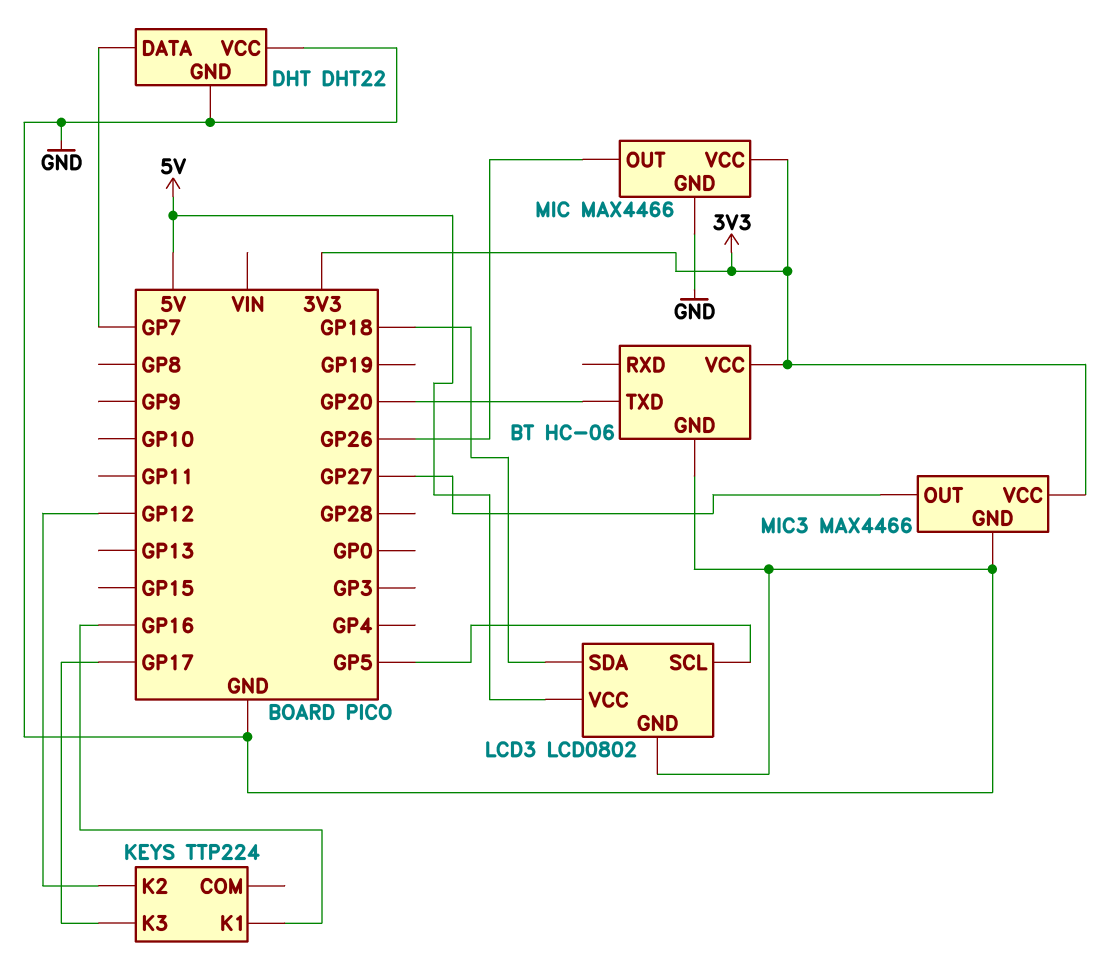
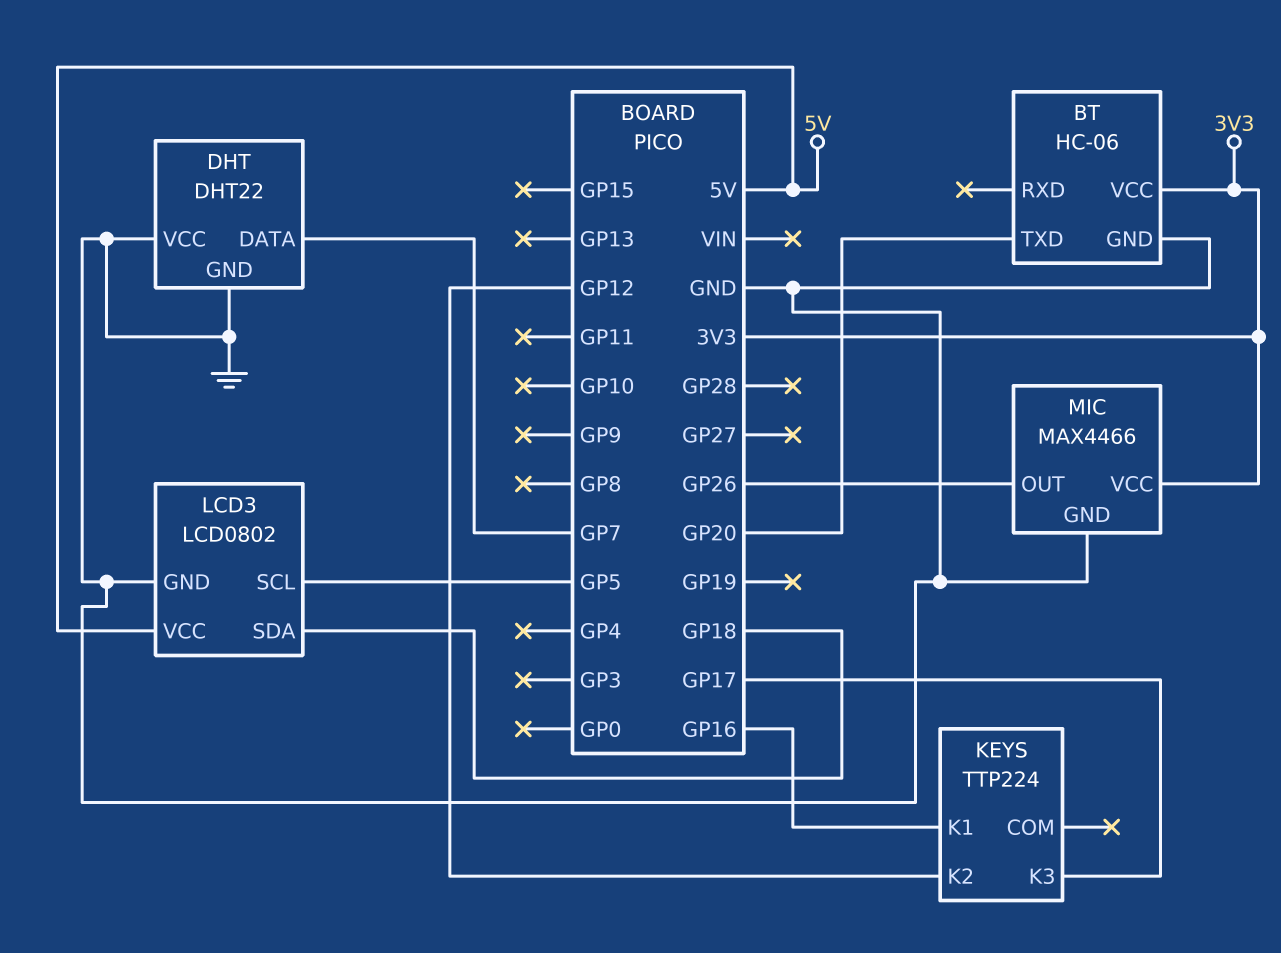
MIC3: MAX4466 -> none
MIC3 pin GND: GND -> none
MIC3 pin OUT: GP27 -> none
MIC3 pin VCC: 3V3 -> none

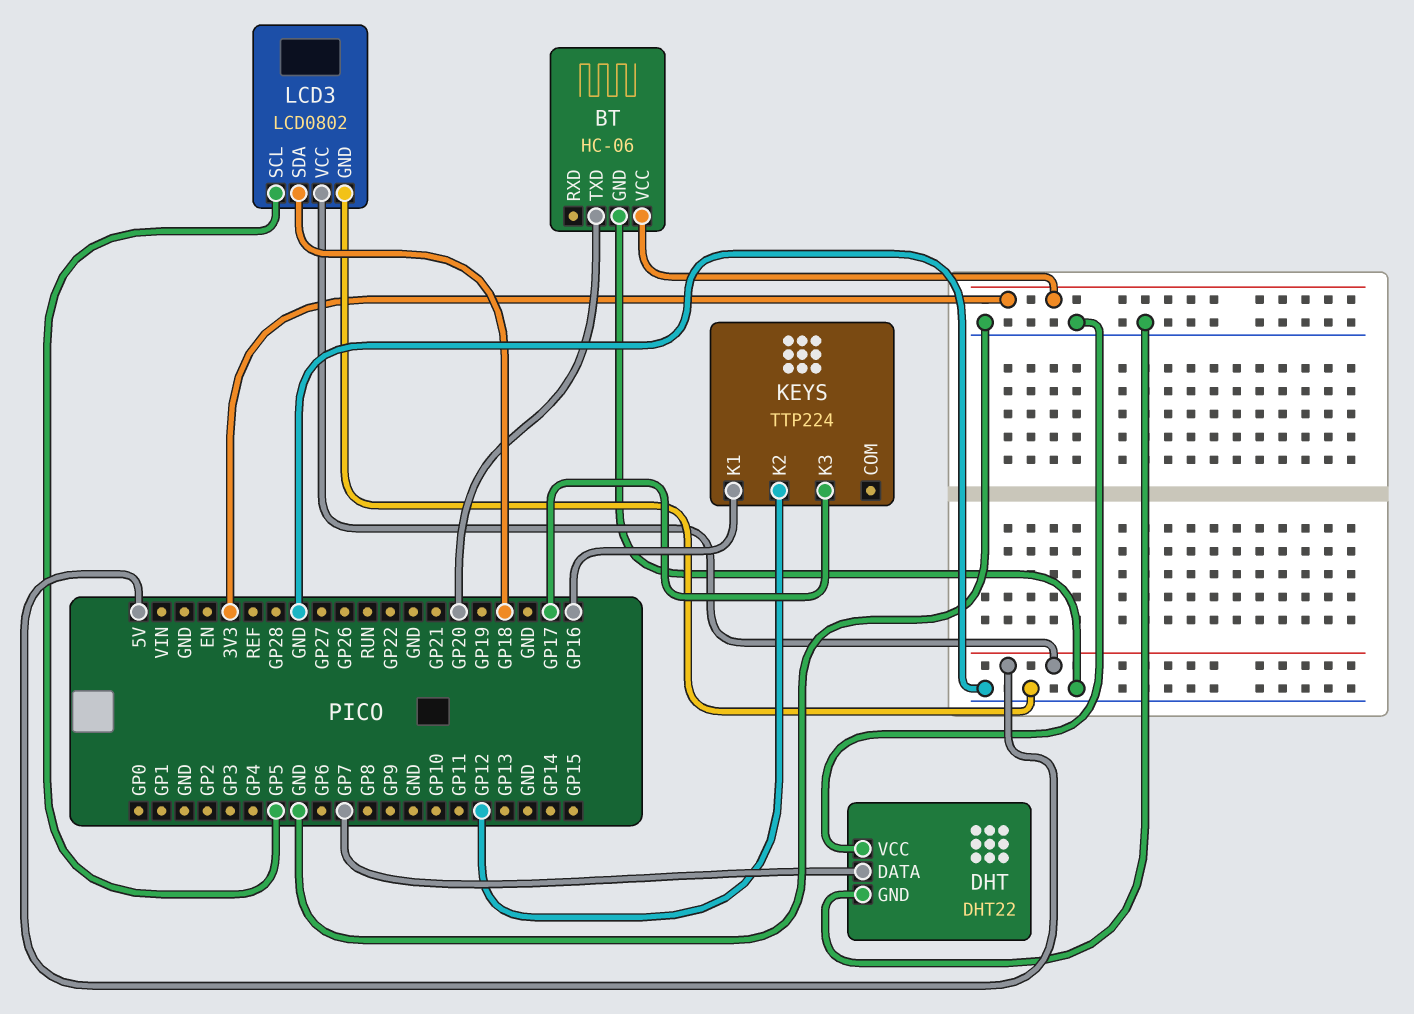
MIC: MAX4466 -> none
MIC pin GND: GND -> none
MIC pin OUT: GP26 -> none
MIC pin VCC: 3V3 -> none

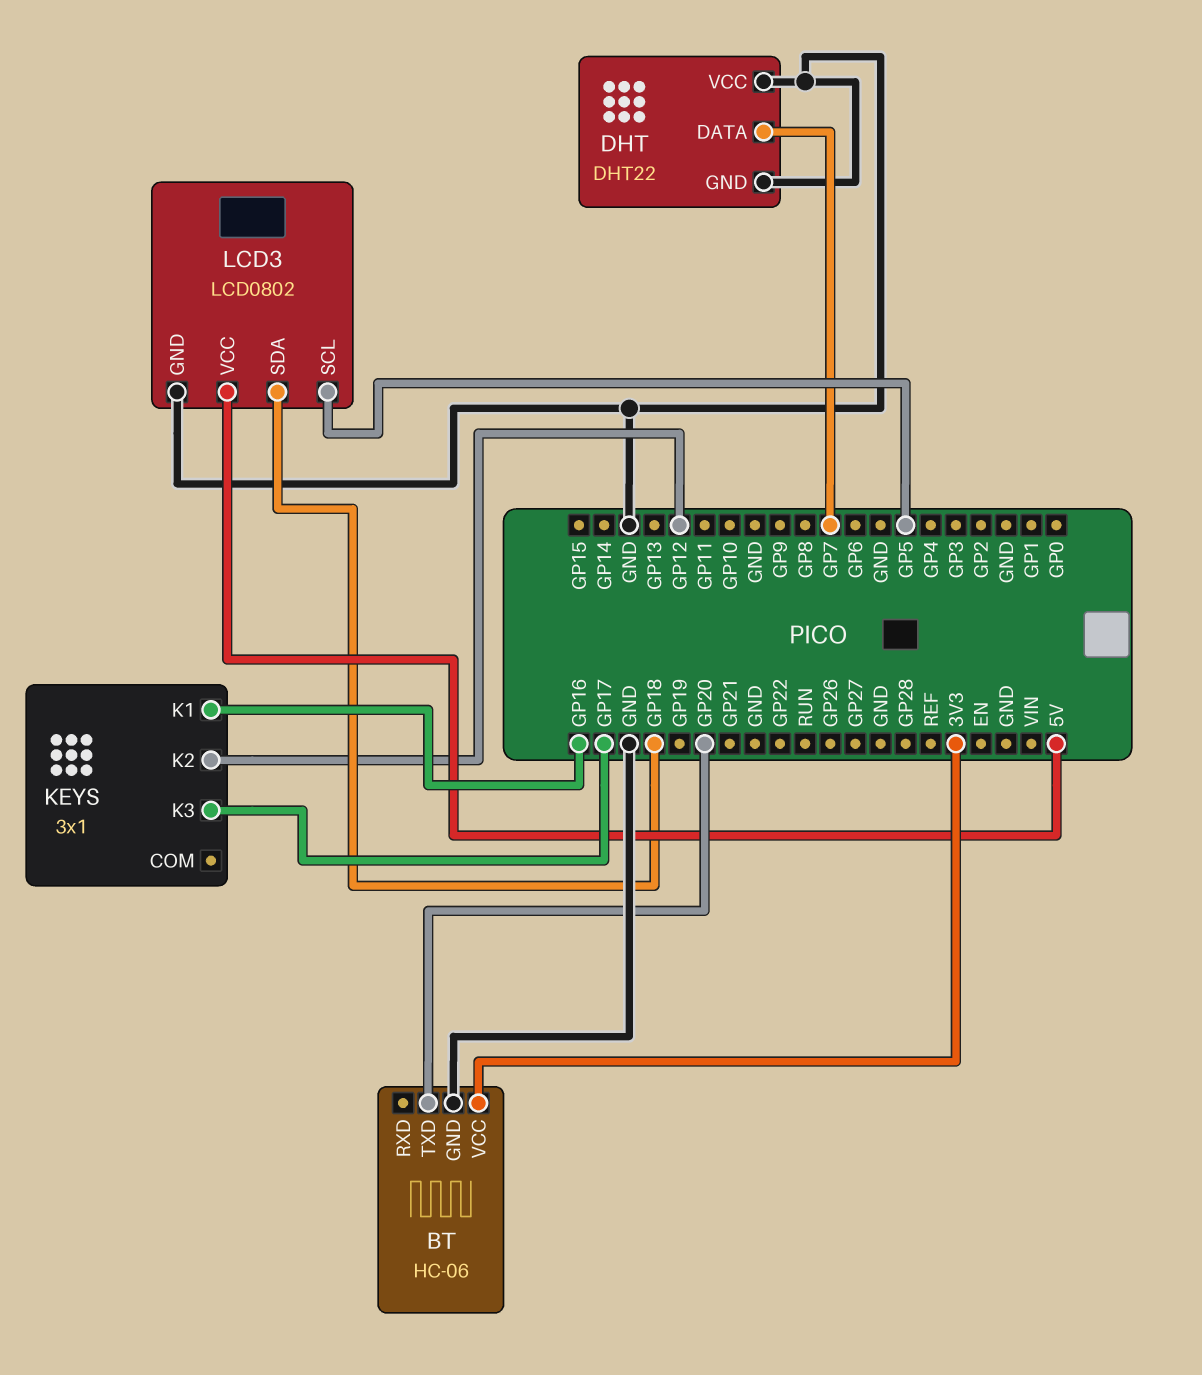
KEYS: TTP224 -> 3x1

